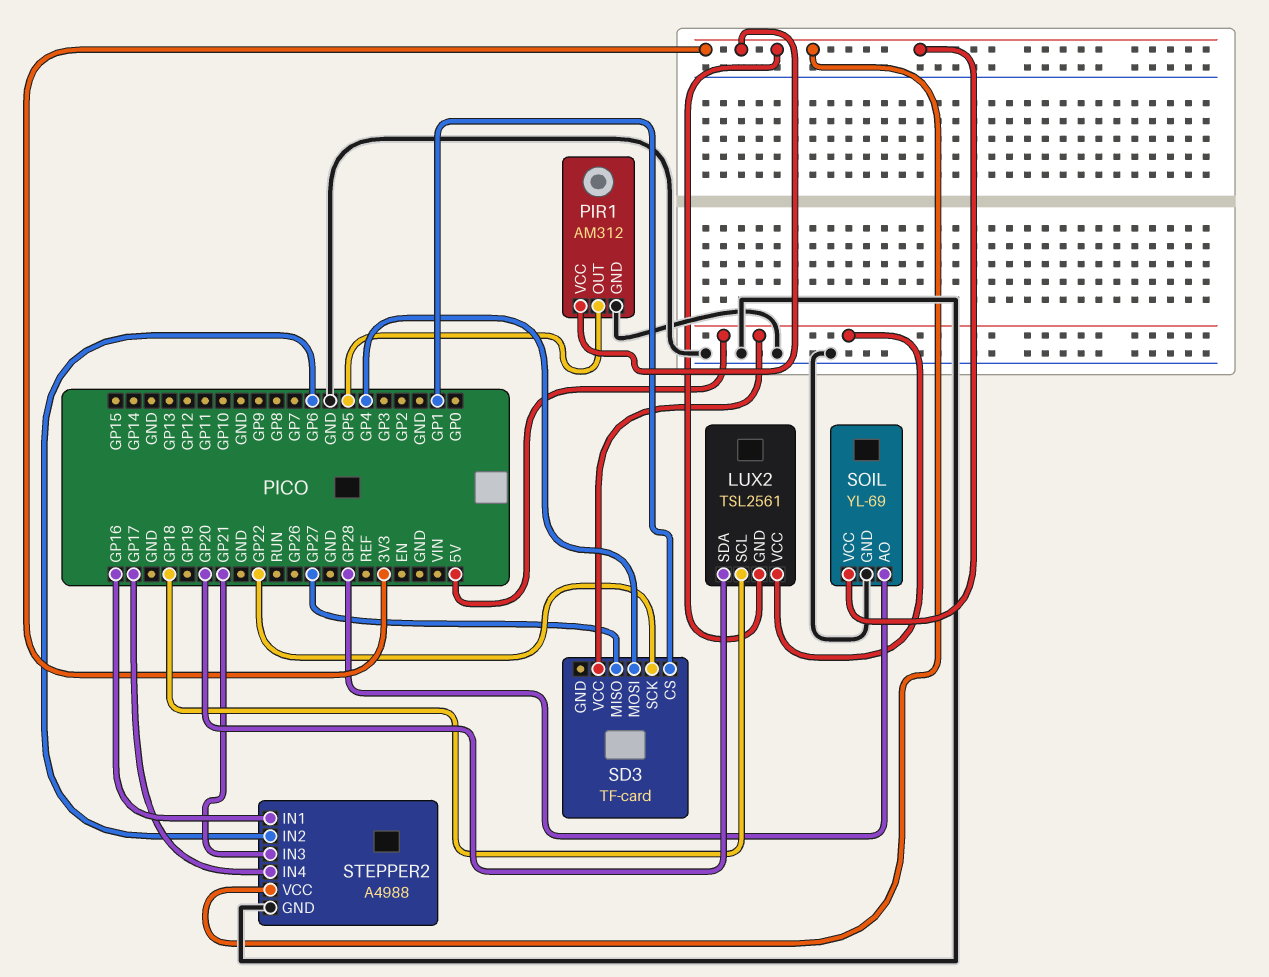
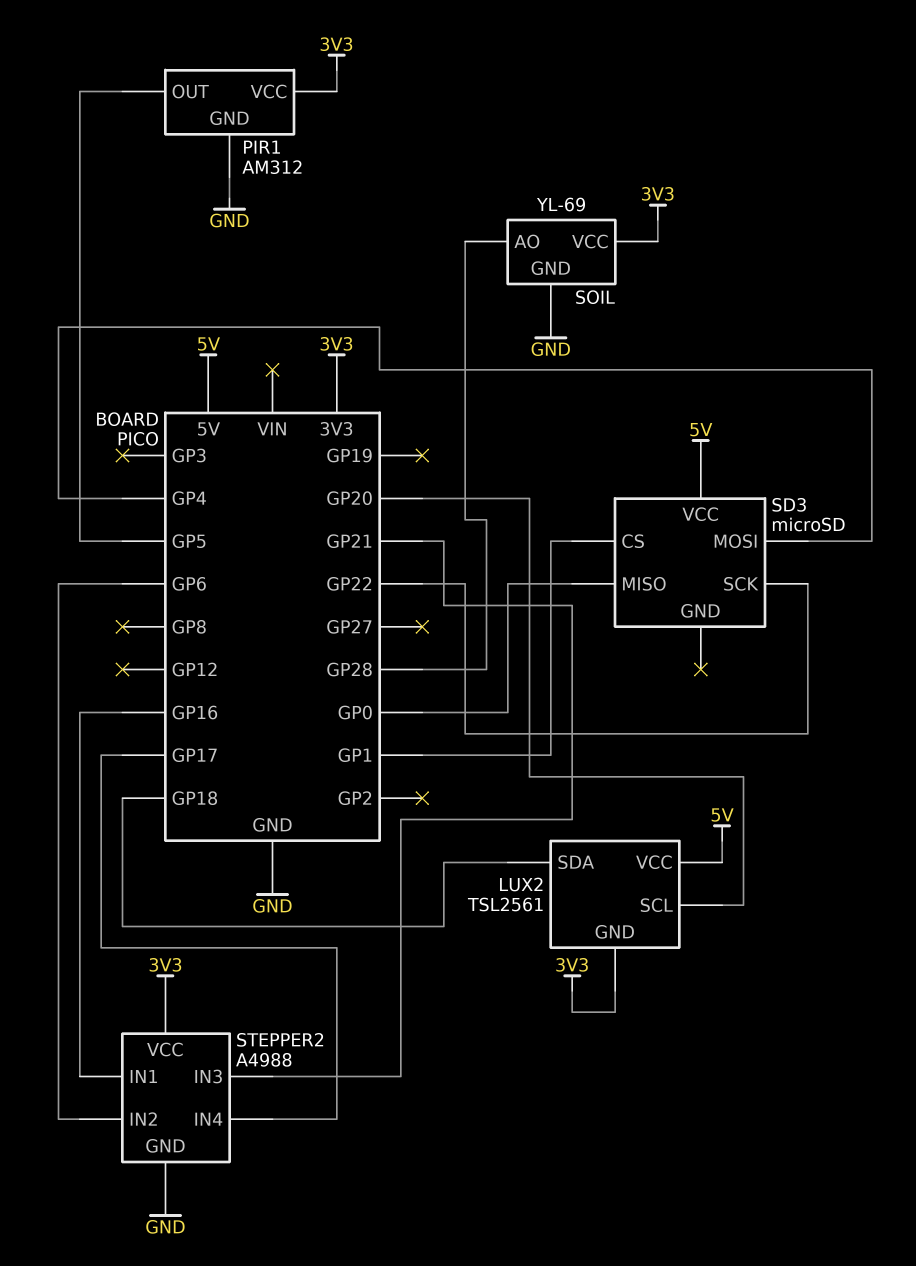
LUX2 pin SCL: GP18 -> GP20
LUX2 pin SDA: GP20 -> GP18
SD3: TF-card -> microSD
SD3 pin MISO: GP27 -> GP0

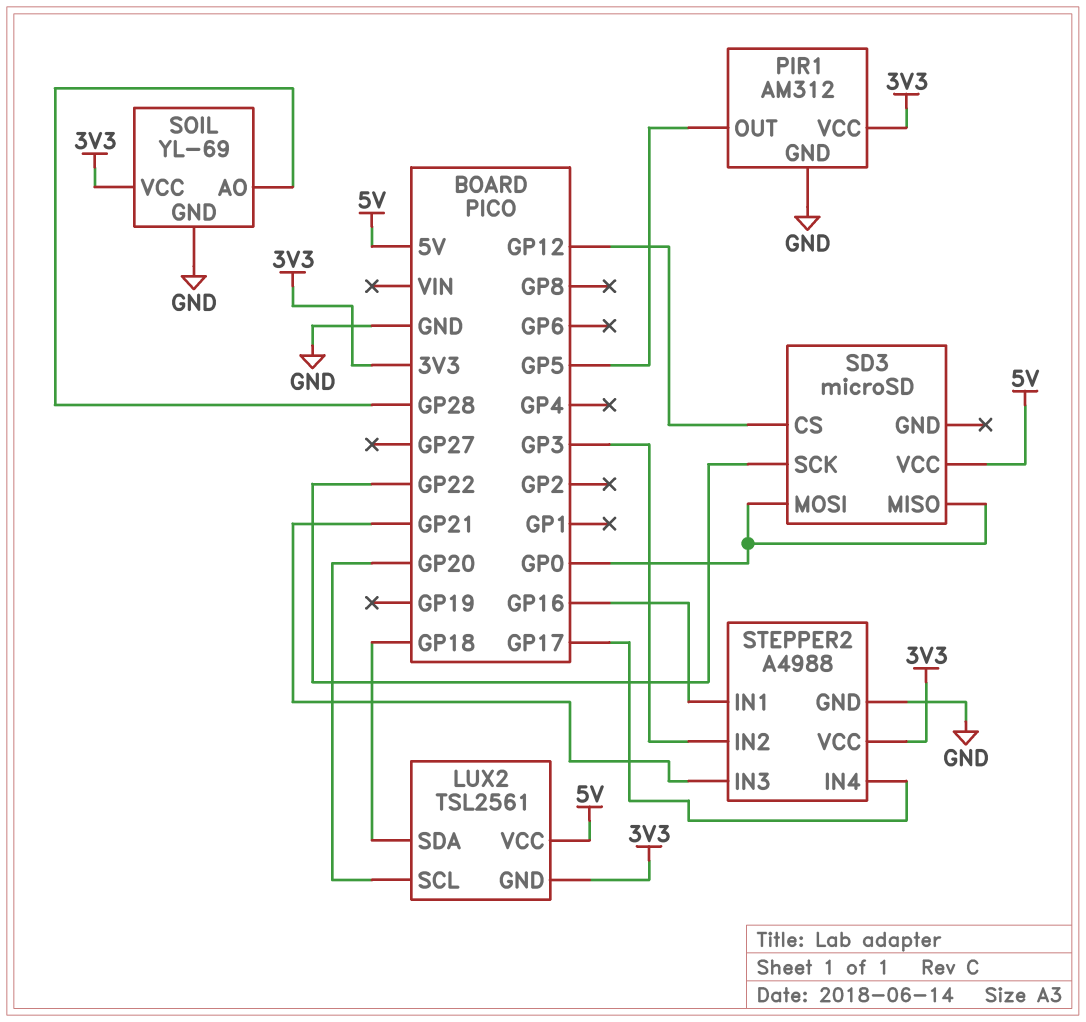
SD3 pin CS: GP1 -> GP12
SD3 pin MOSI: GP4 -> GP0
STEPPER2 pin IN2: GP6 -> GP3

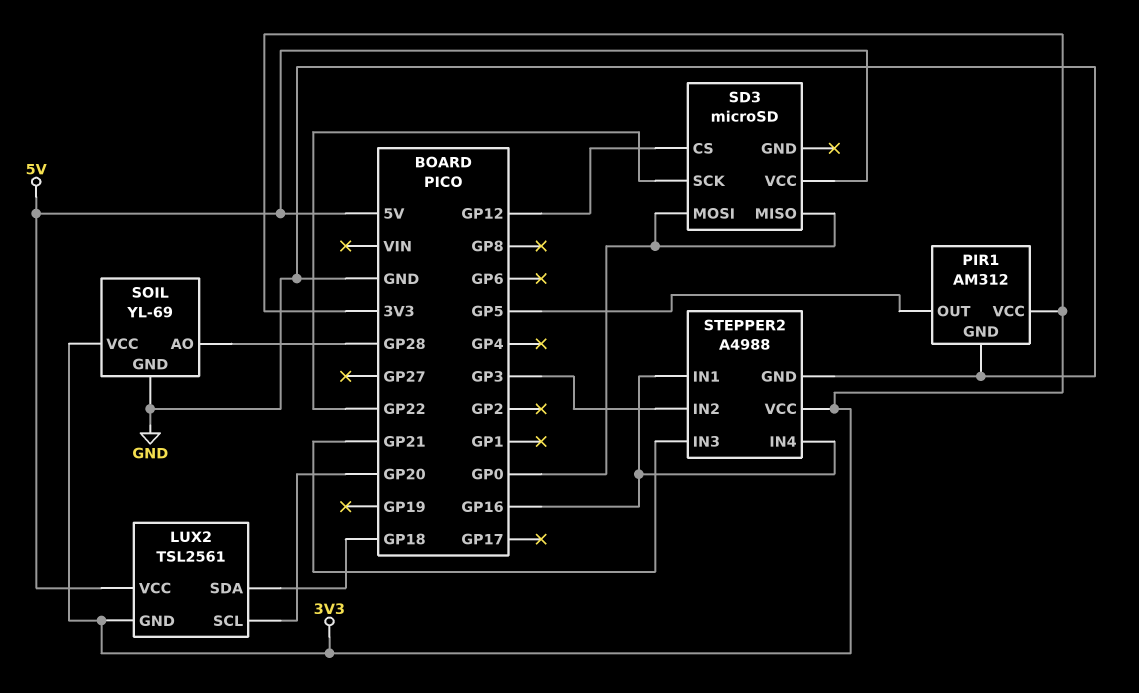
STEPPER2 pin IN4: GP17 -> GP16

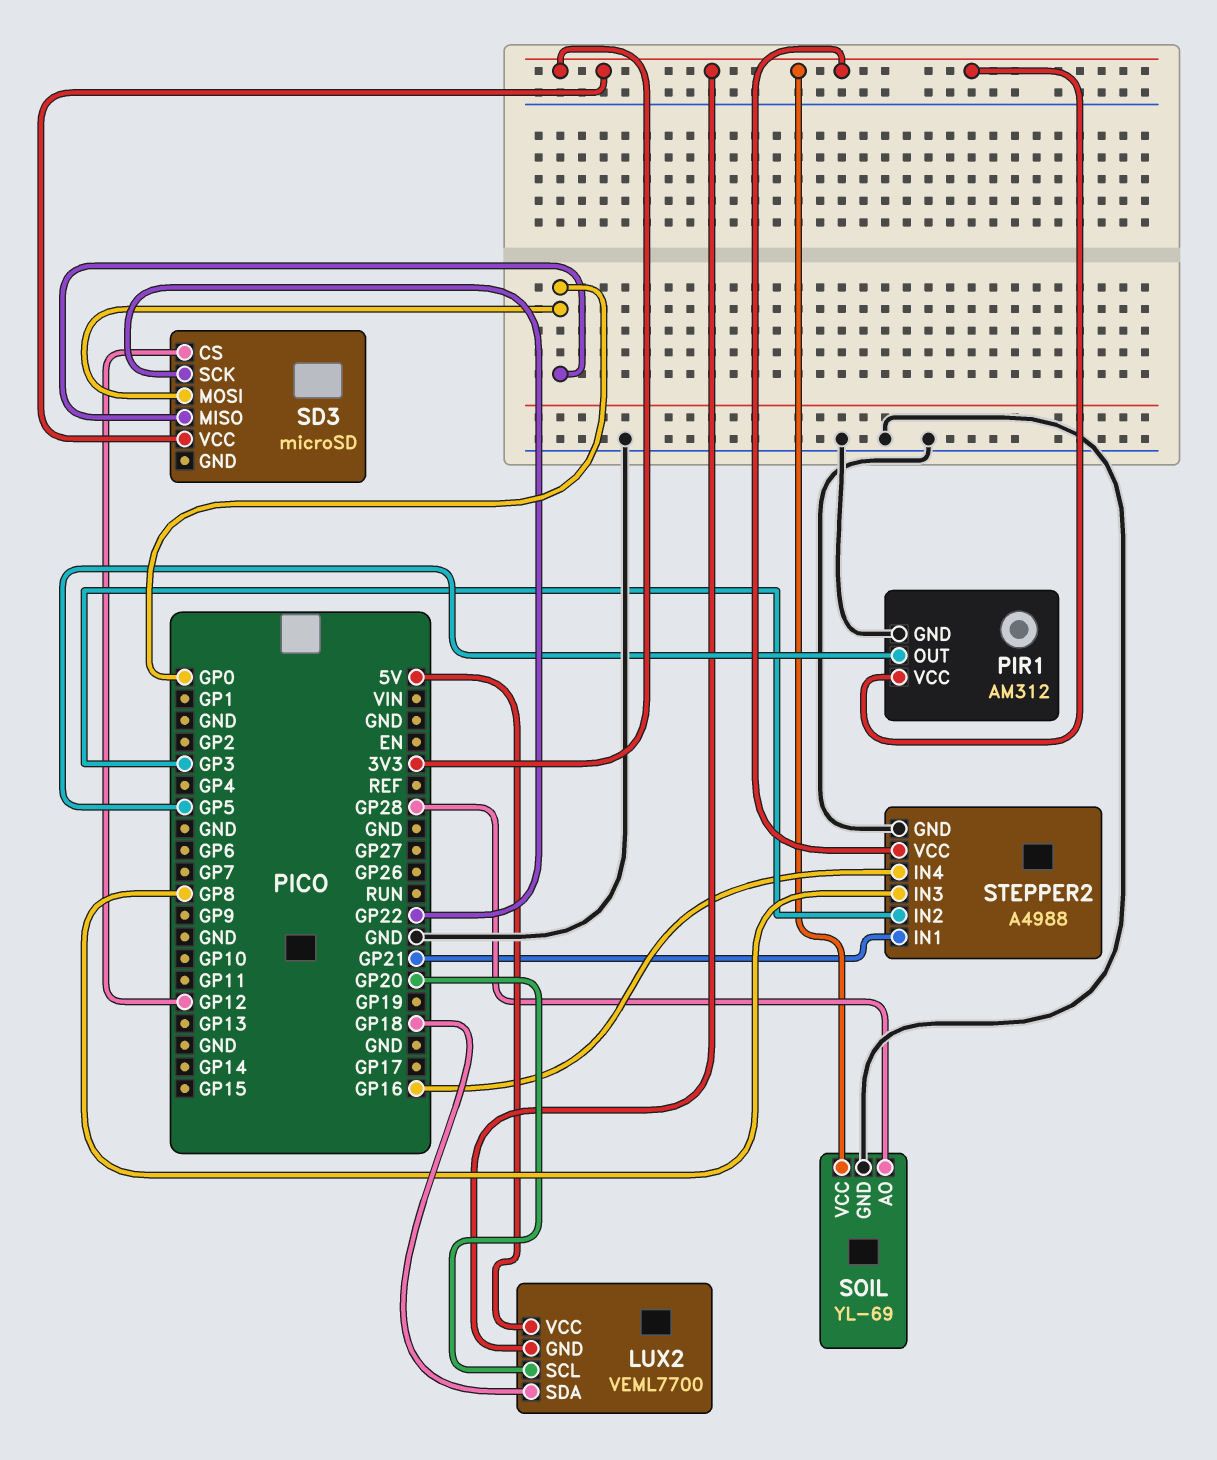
LUX2: TSL2561 -> VEML7700
SD3 pin VCC: 5V -> 3V3
STEPPER2 pin IN1: GP16 -> GP21
STEPPER2 pin IN3: GP21 -> GP8

